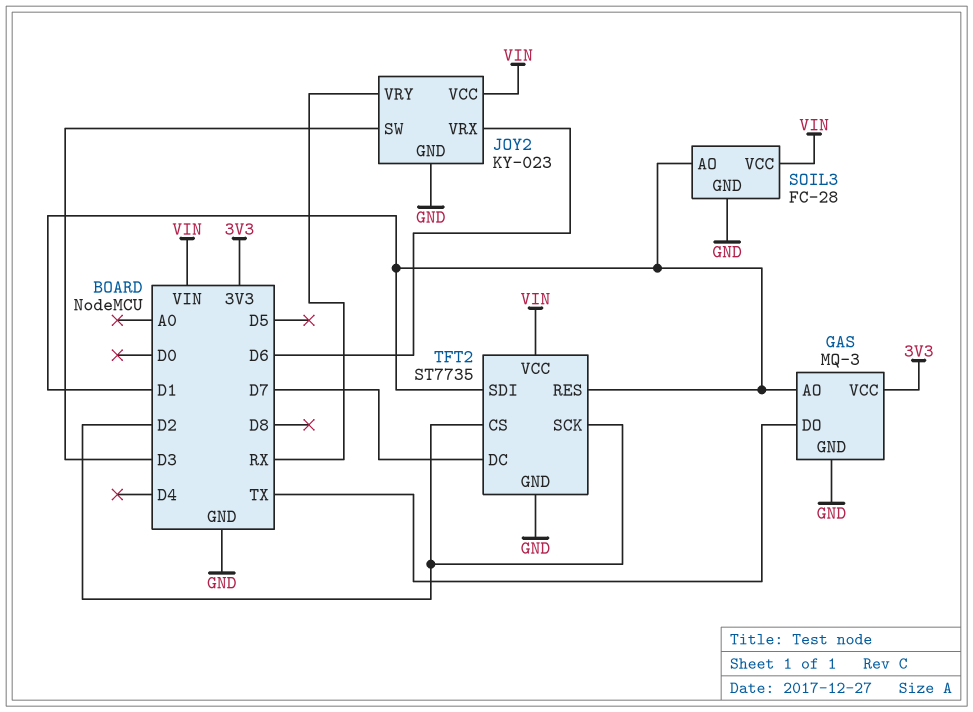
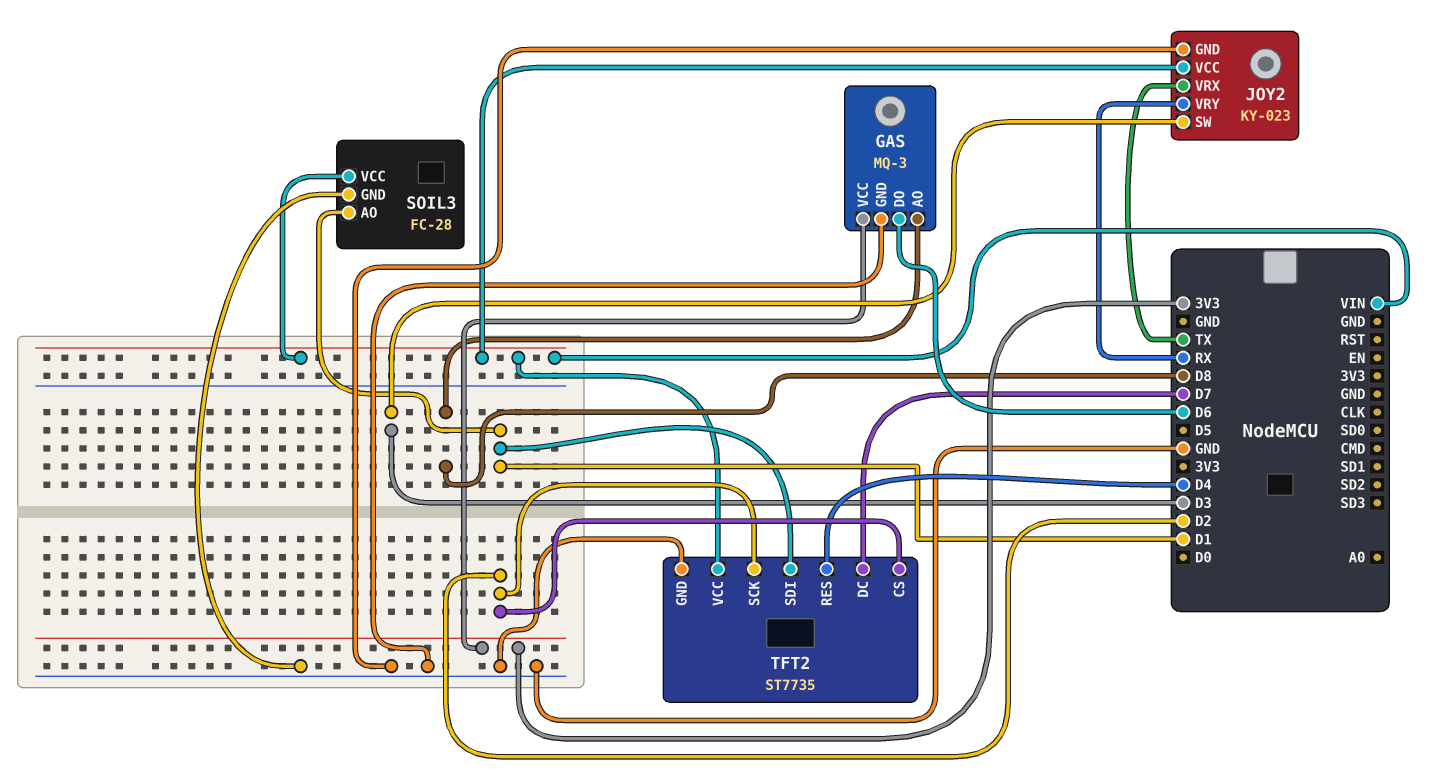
GAS pin AO: D1 -> D8
GAS pin DO: TX -> D6
JOY2 pin VRX: D6 -> TX
TFT2 pin RES: D1 -> D4

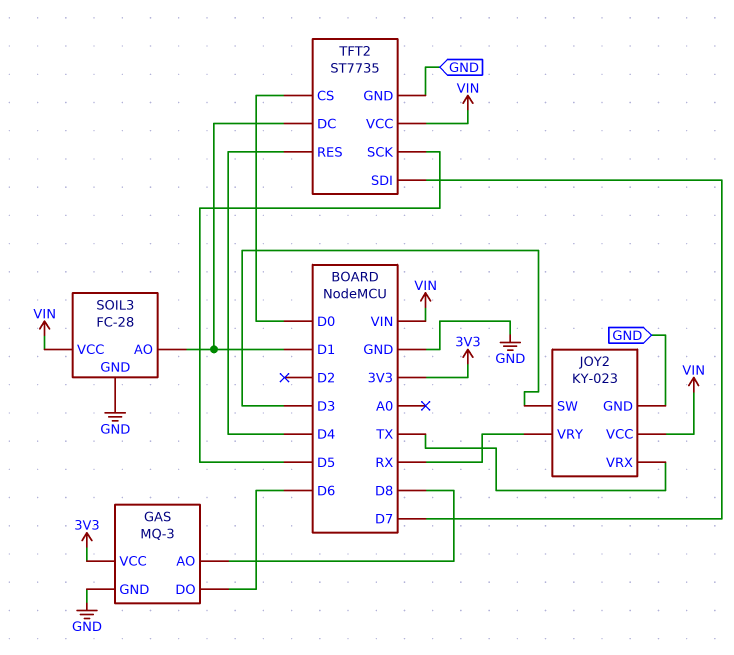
TFT2 pin CS: D2 -> D0
TFT2 pin DC: D7 -> D1
TFT2 pin SCK: D2 -> D5
TFT2 pin SDI: D1 -> D7

